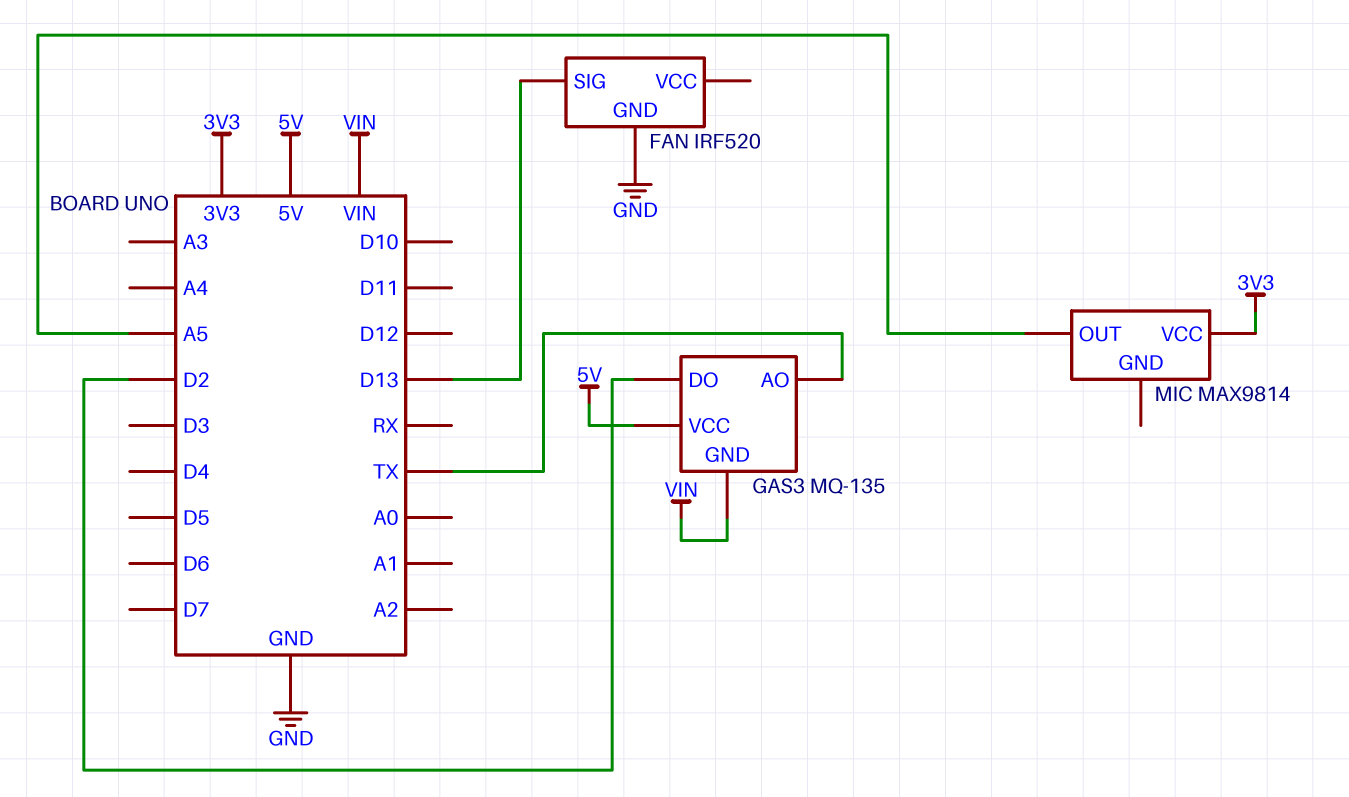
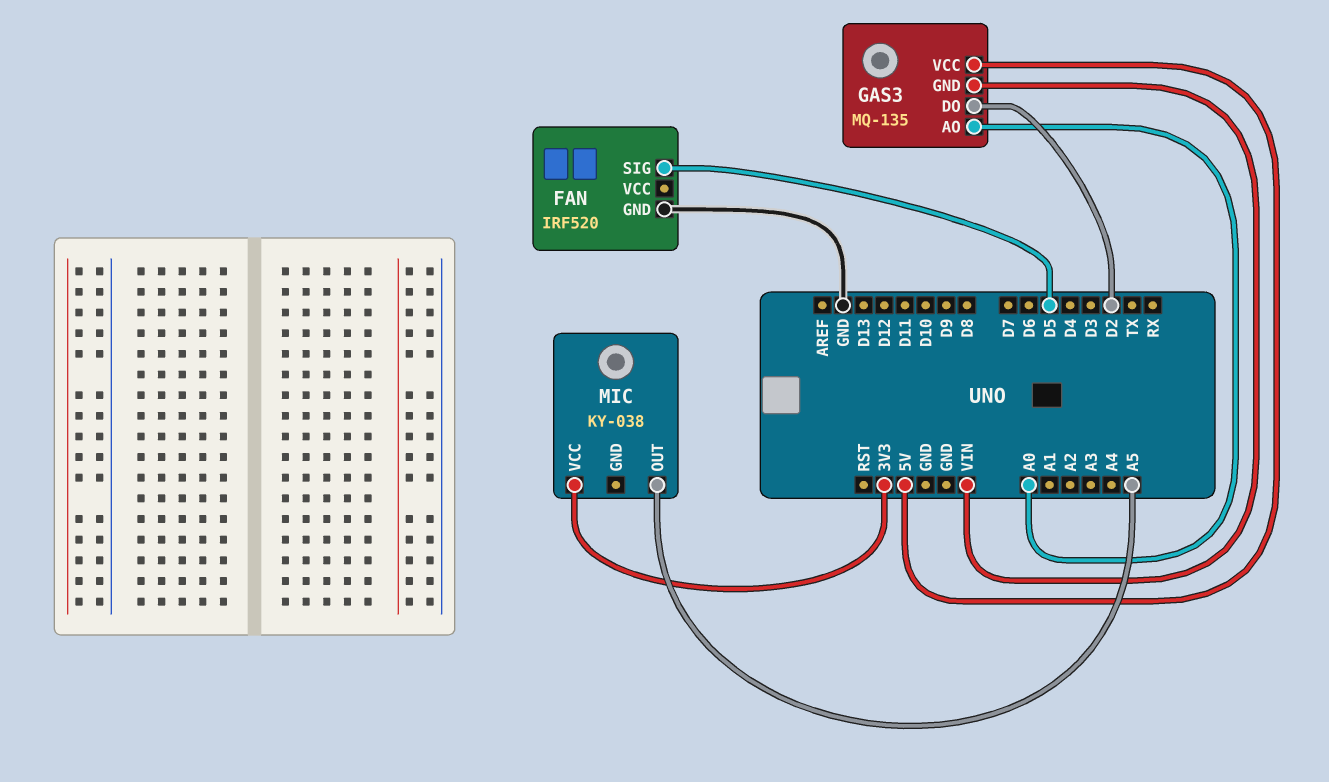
FAN pin SIG: D13 -> D5
GAS3 pin AO: TX -> A0
MIC: MAX9814 -> KY-038

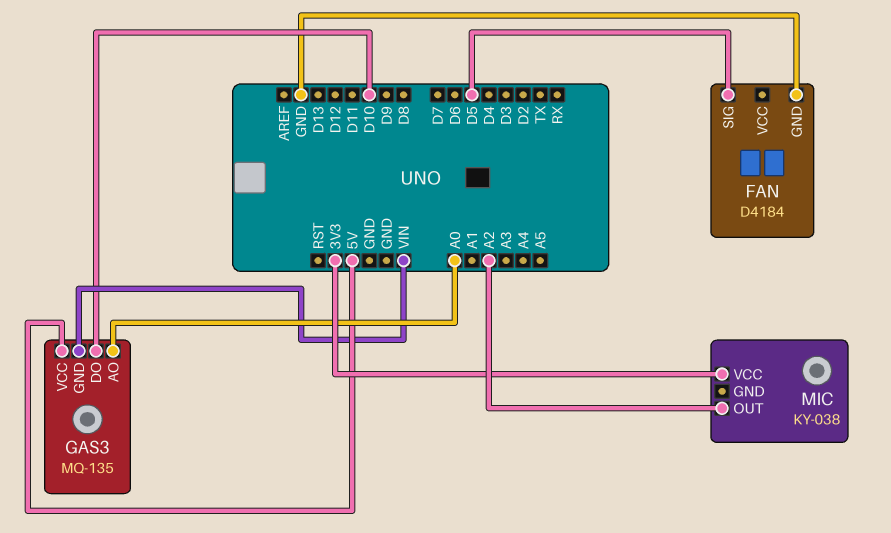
FAN: IRF520 -> D4184
GAS3 pin DO: D2 -> D10
MIC pin OUT: A5 -> A2

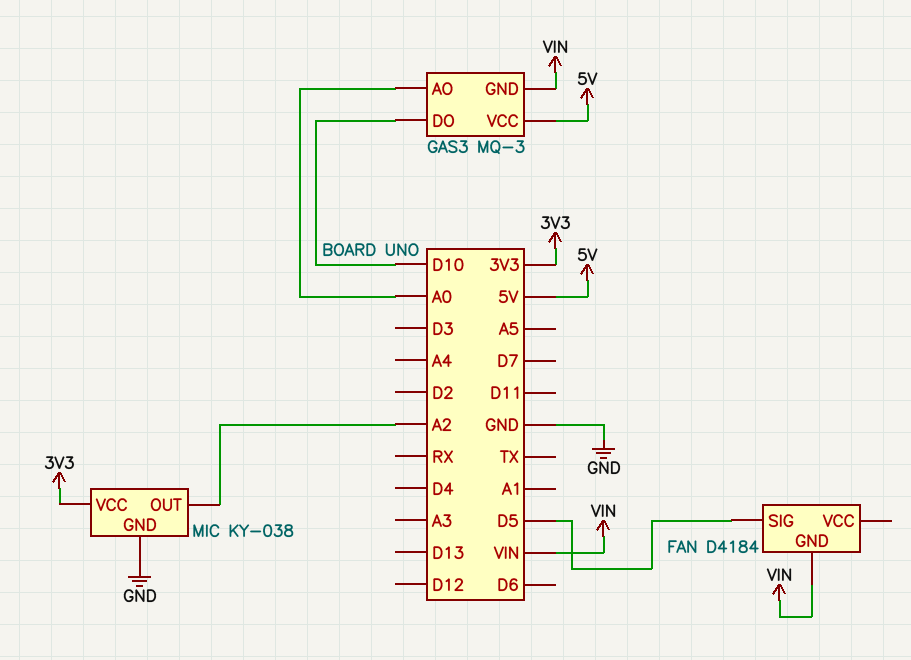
FAN pin GND: GND -> VIN
GAS3: MQ-135 -> MQ-3
MIC pin GND: none -> GND

